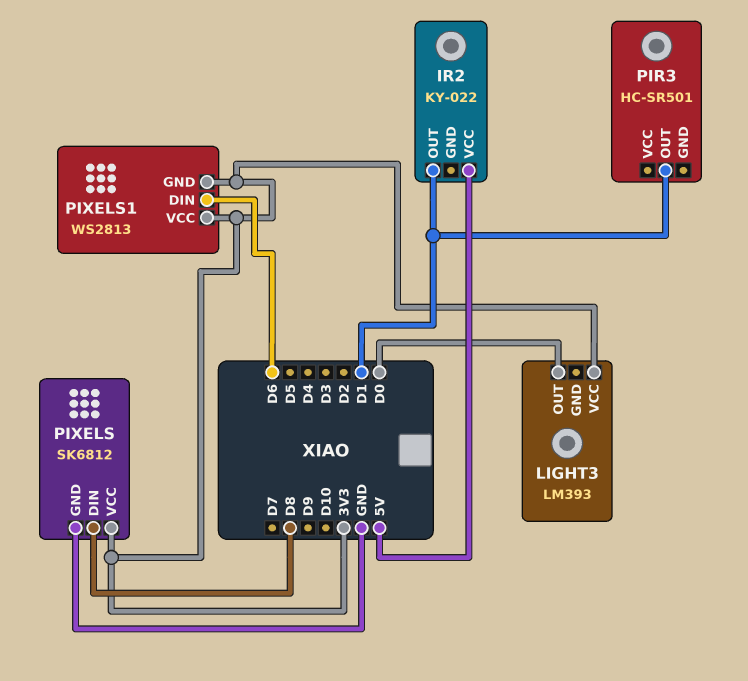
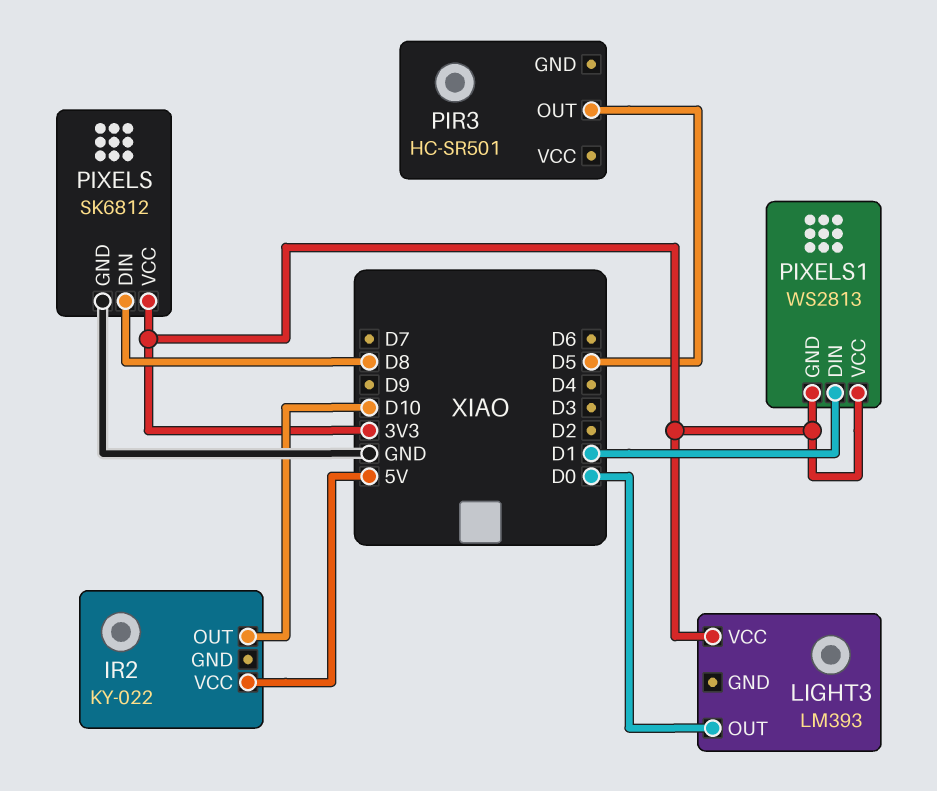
IR2 pin OUT: D1 -> D10
PIR3 pin OUT: D1 -> D5
PIXELS1 pin DIN: D6 -> D1

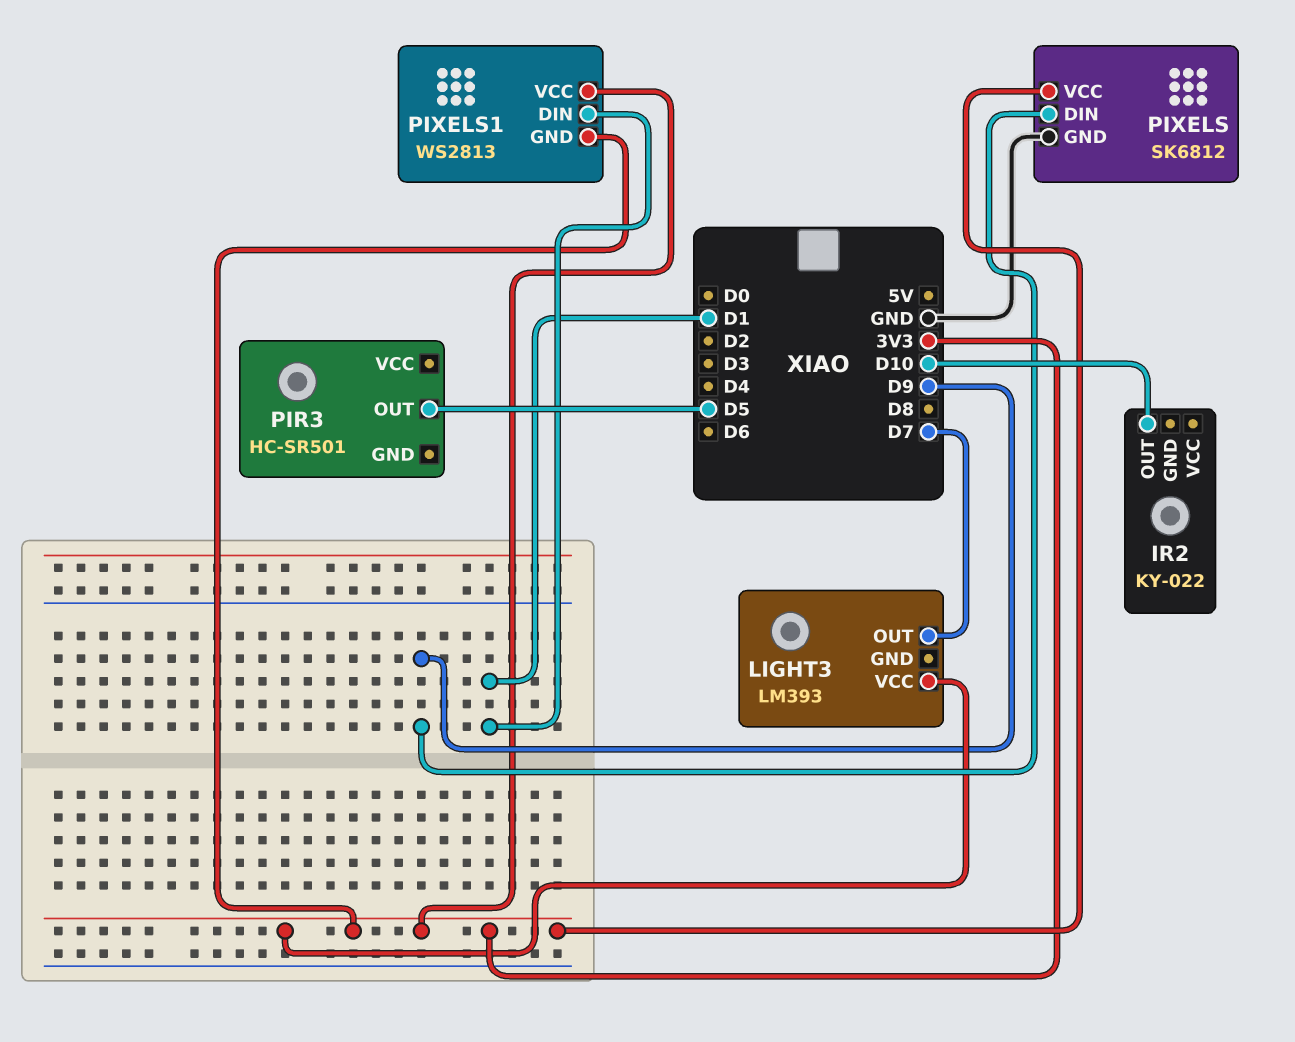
IR2 pin VCC: 5V -> none
LIGHT3 pin OUT: D0 -> D7
PIXELS pin DIN: D8 -> D9

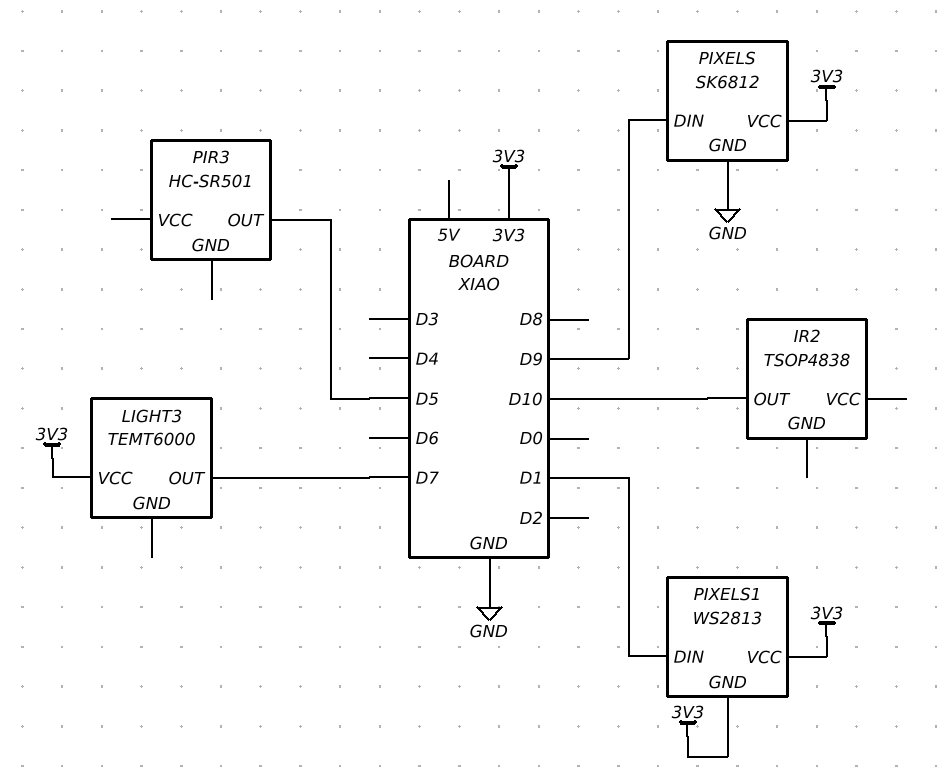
IR2: KY-022 -> TSOP4838
LIGHT3: LM393 -> TEMT6000

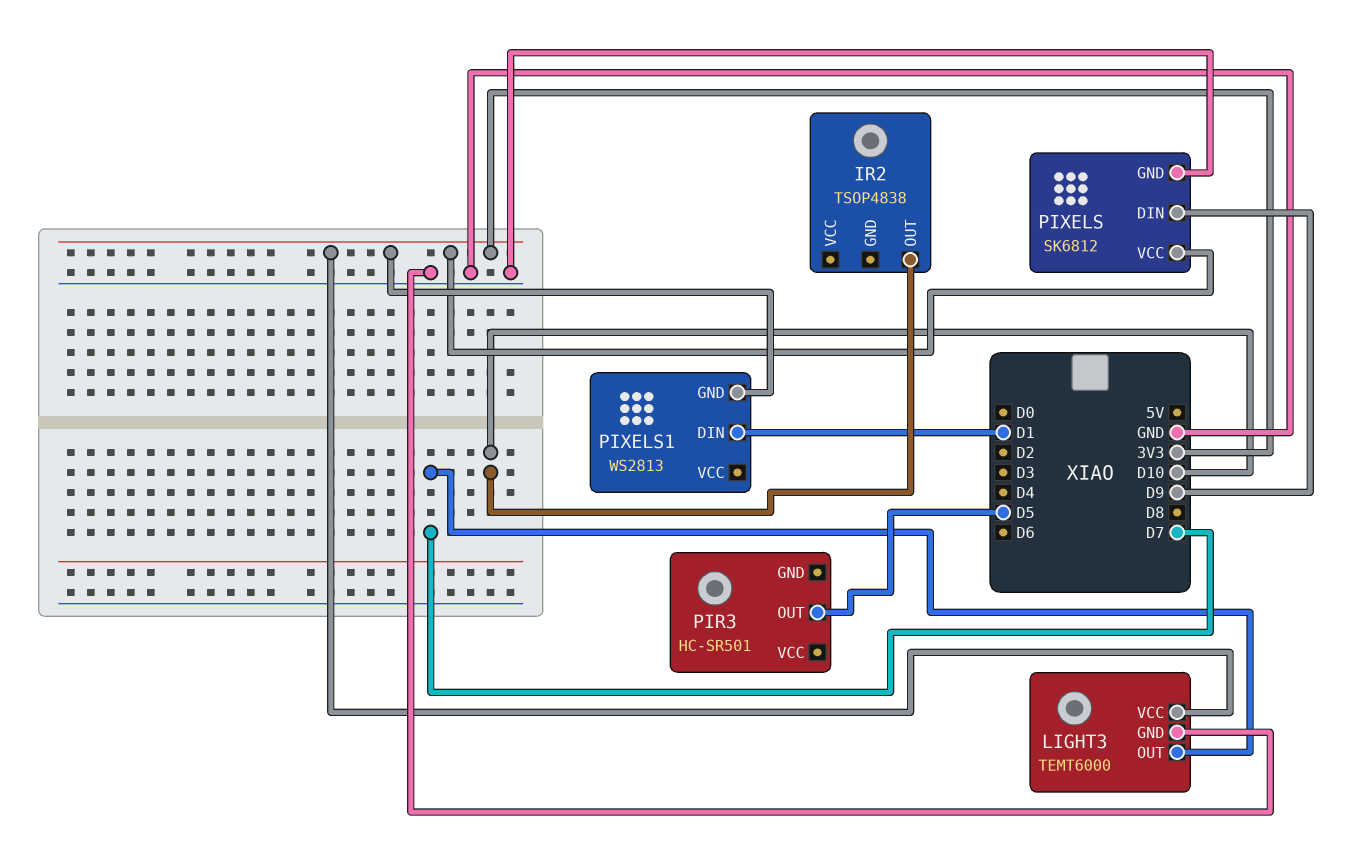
LIGHT3 pin GND: none -> GND
PIXELS1 pin VCC: 3V3 -> none

